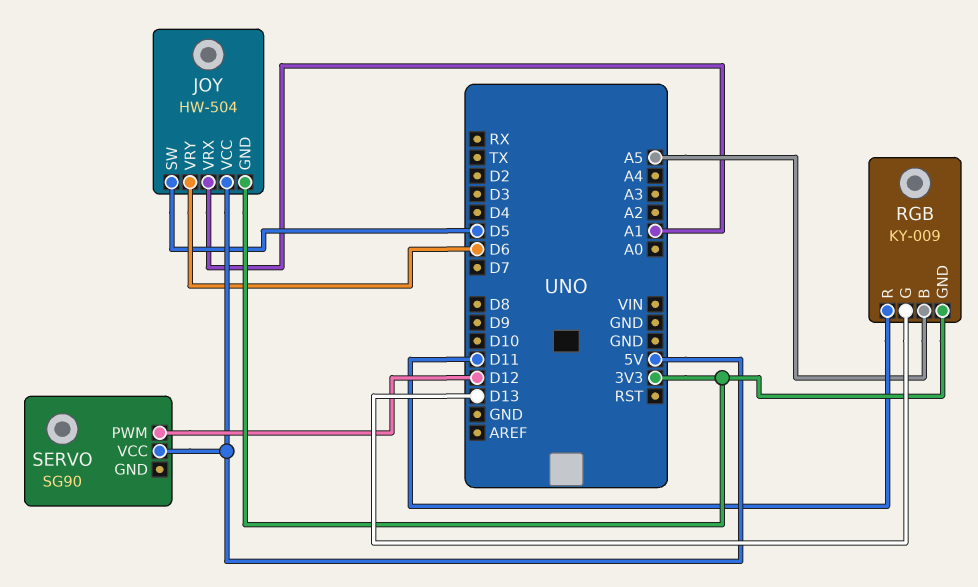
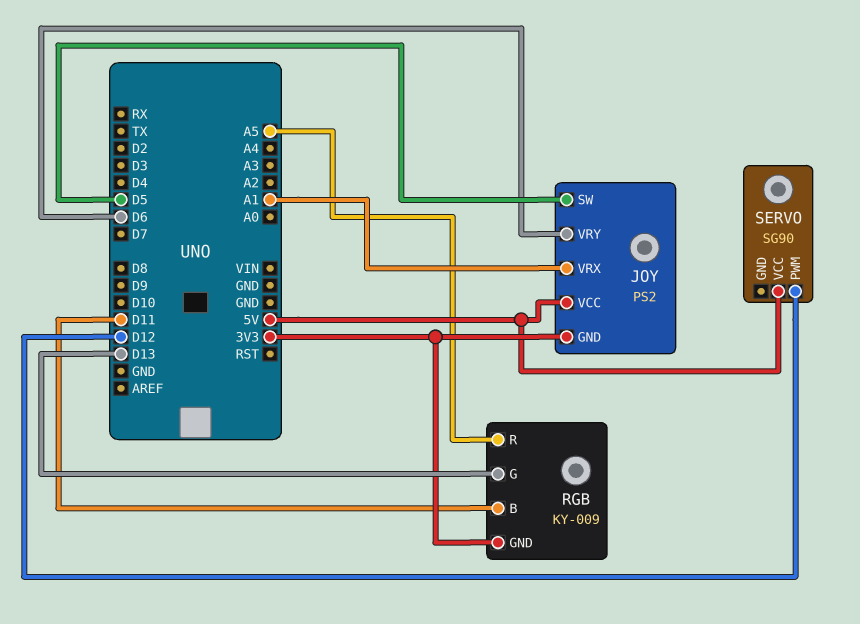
JOY: HW-504 -> PS2
RGB pin B: A5 -> D11
RGB pin R: D11 -> A5

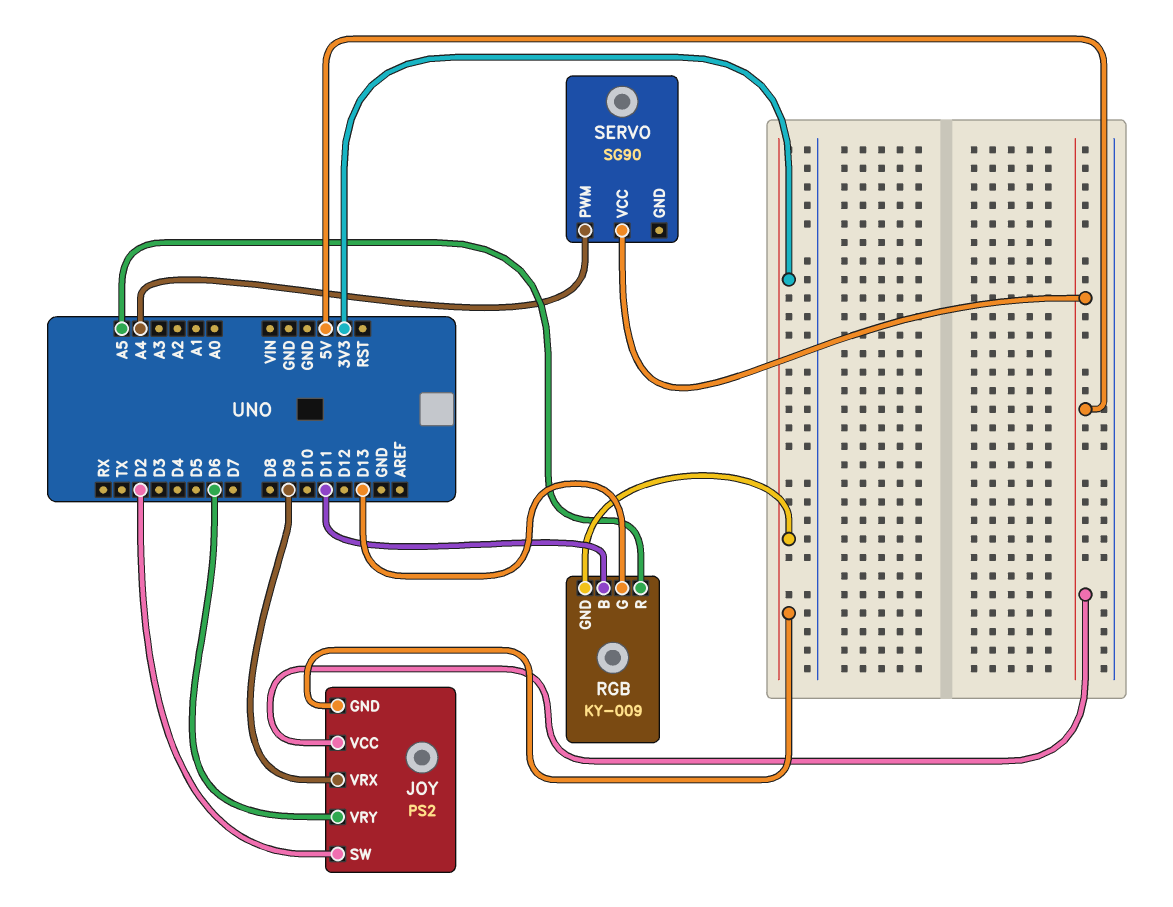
JOY pin SW: D5 -> D2
JOY pin VRX: A1 -> D9
SERVO pin PWM: D12 -> A4

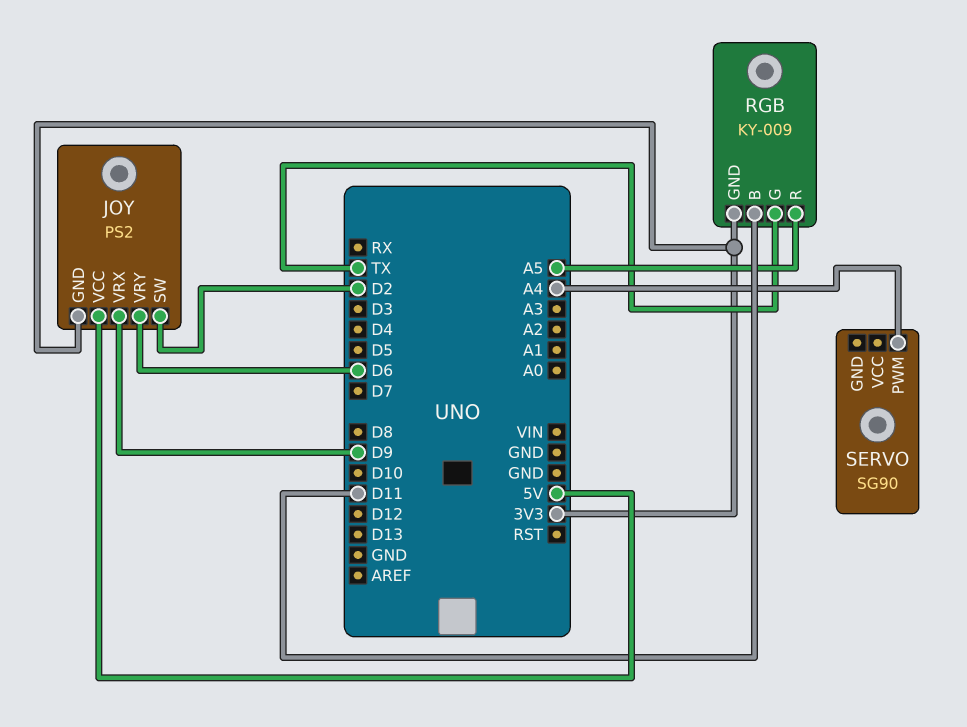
RGB pin G: D13 -> TX
SERVO pin VCC: 5V -> none

